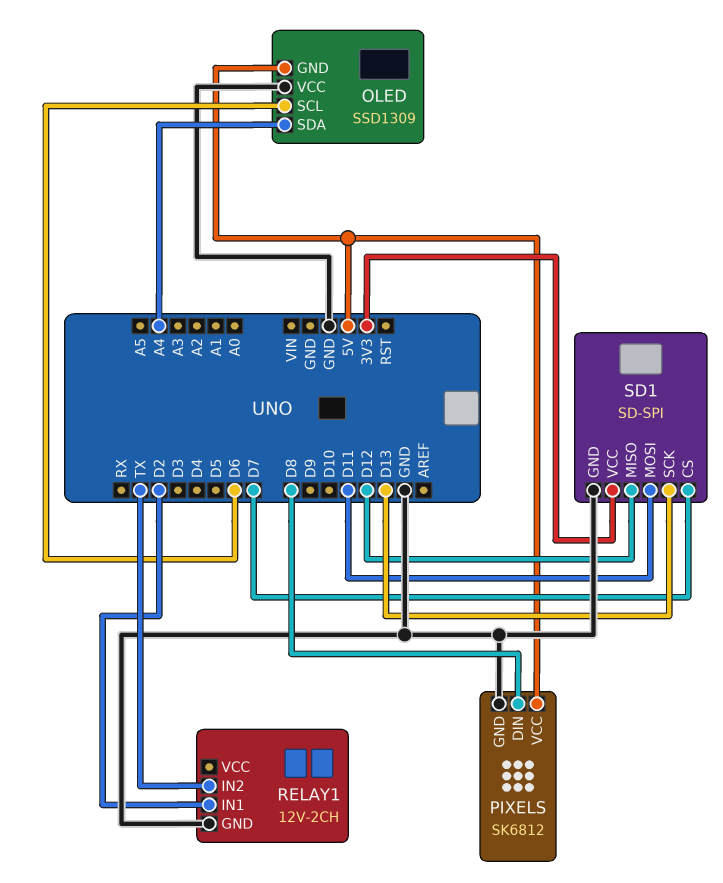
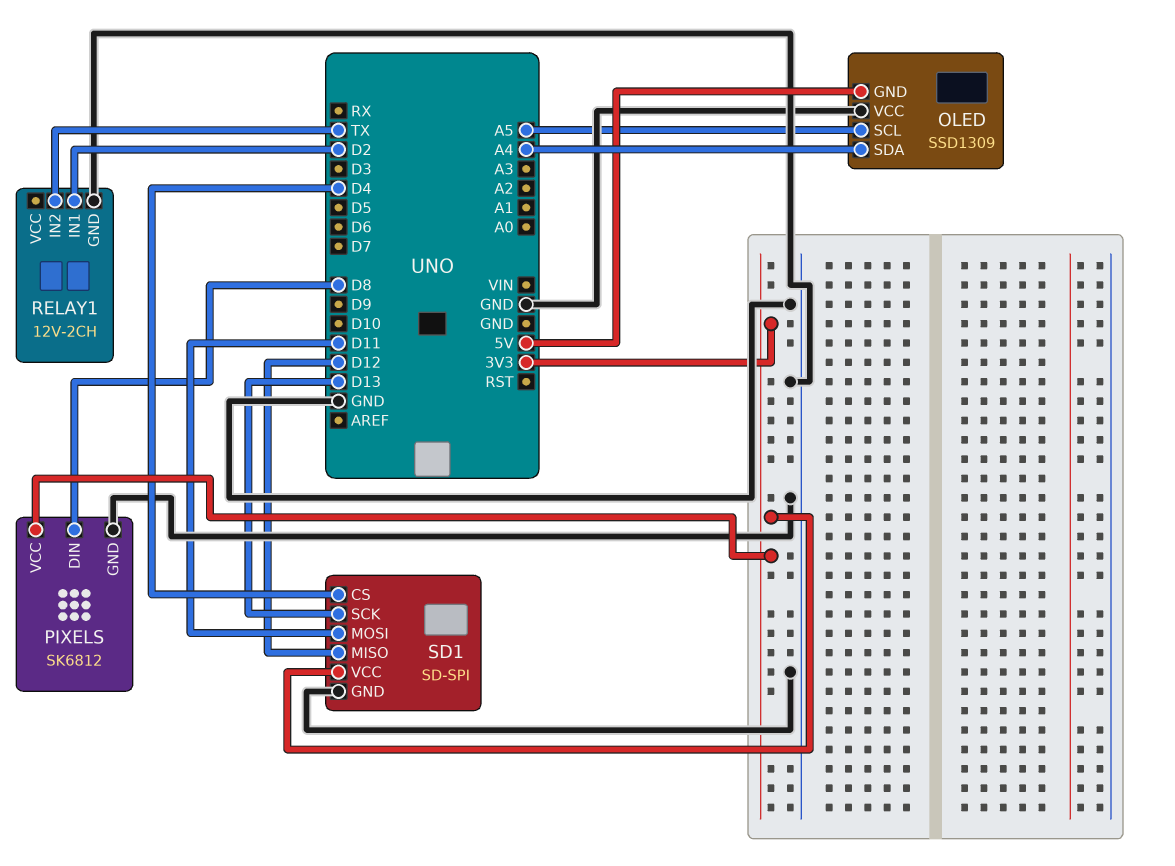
OLED pin SCL: D6 -> A5
PIXELS pin VCC: 5V -> 3V3
SD1 pin CS: D7 -> D4

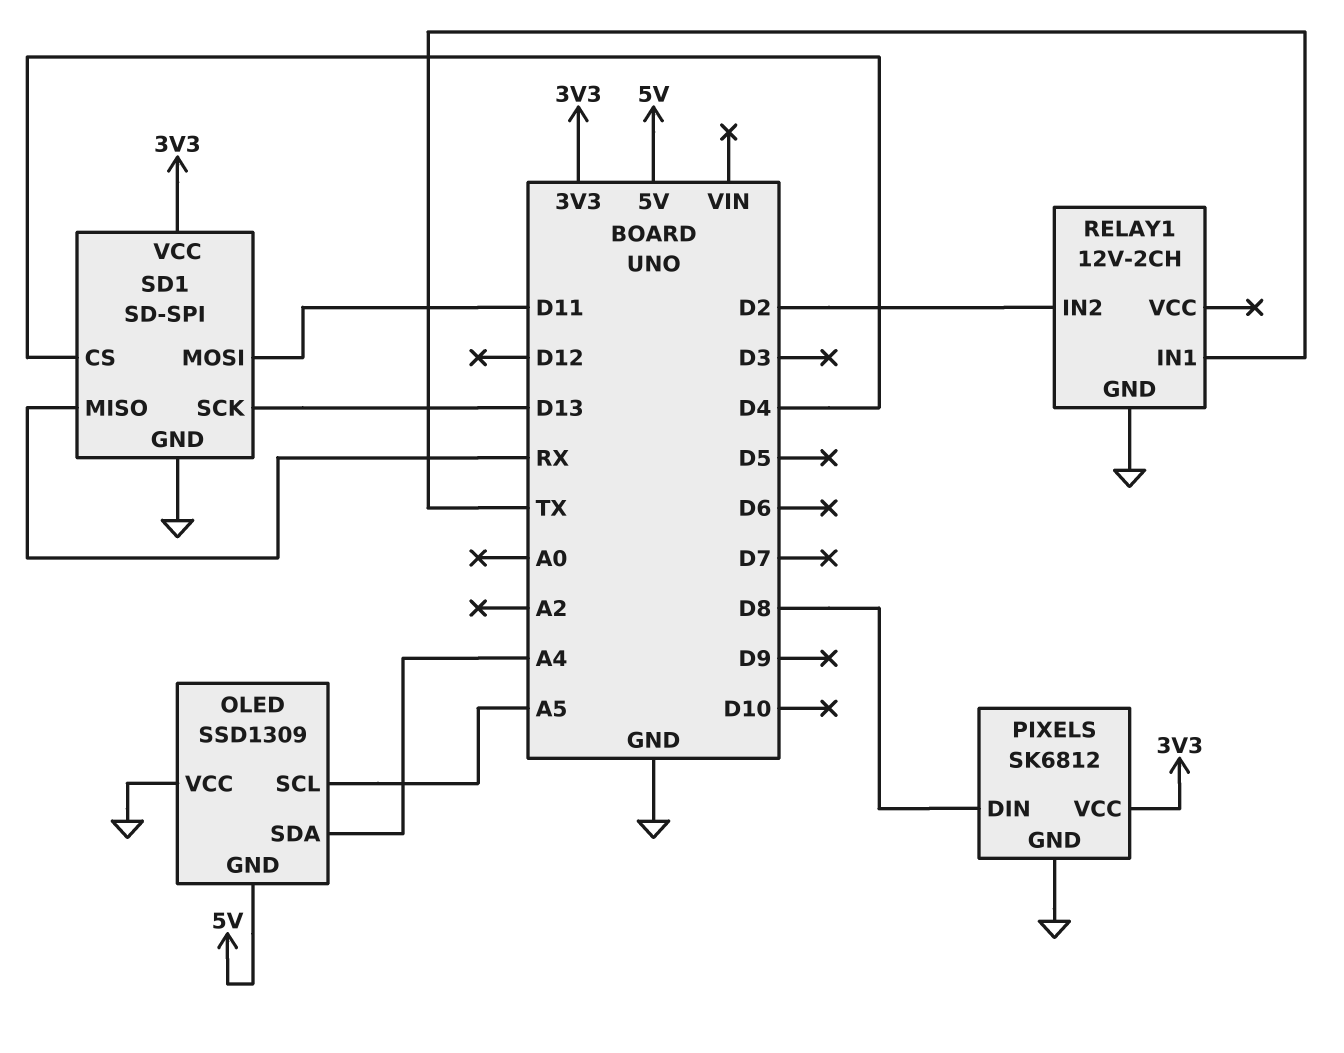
RELAY1 pin IN1: D2 -> TX
RELAY1 pin IN2: TX -> D2
SD1 pin MISO: D12 -> RX

